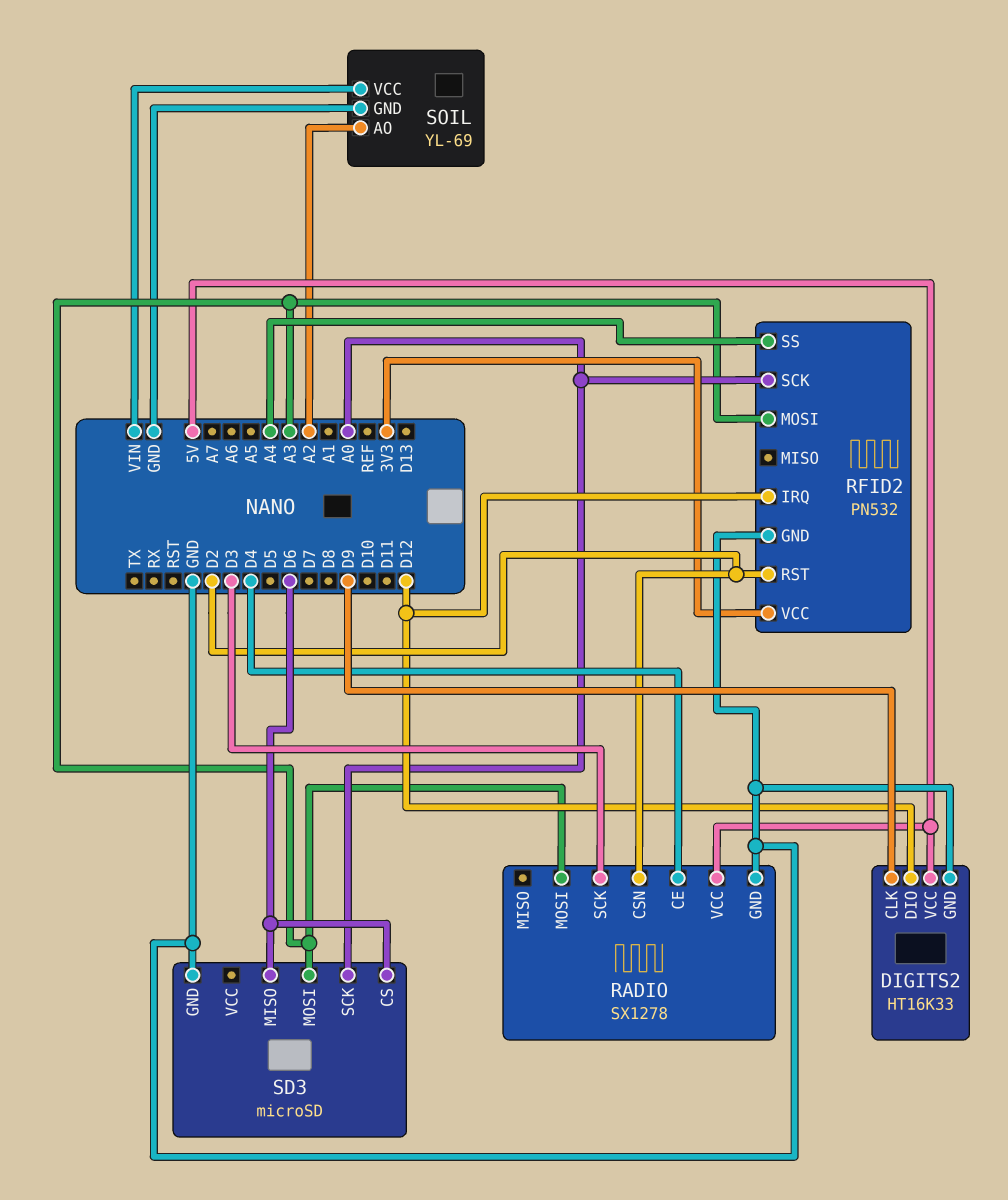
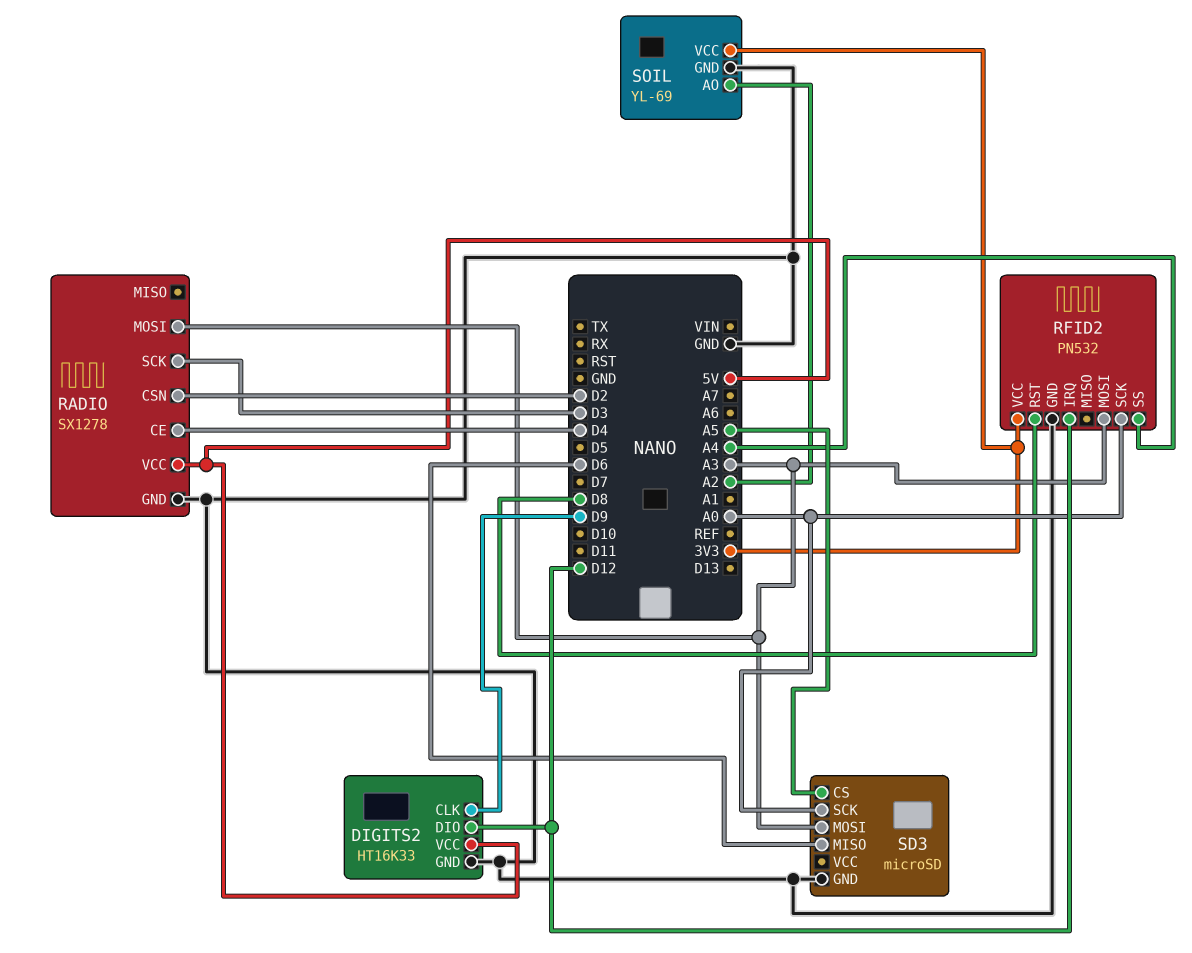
RFID2 pin RST: D2 -> D8
SD3 pin CS: D6 -> A5
SOIL pin VCC: VIN -> 3V3

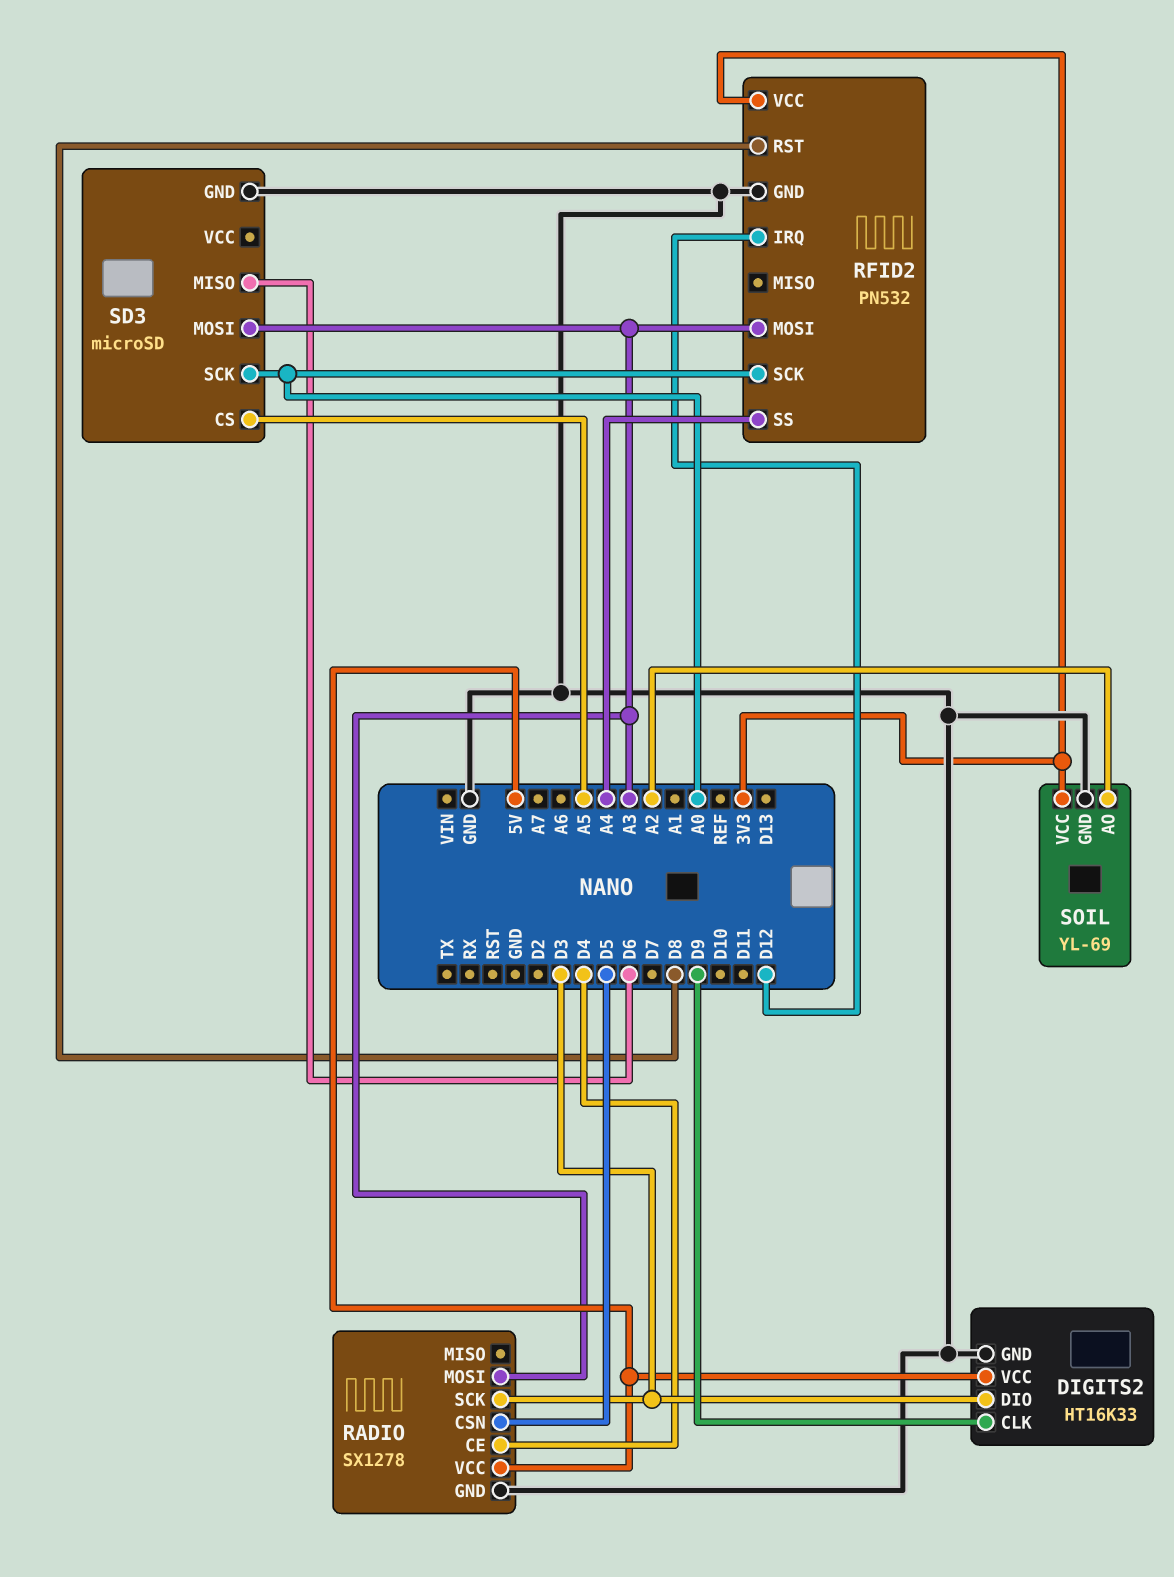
DIGITS2 pin DIO: D12 -> D3
RADIO pin CSN: D2 -> D5

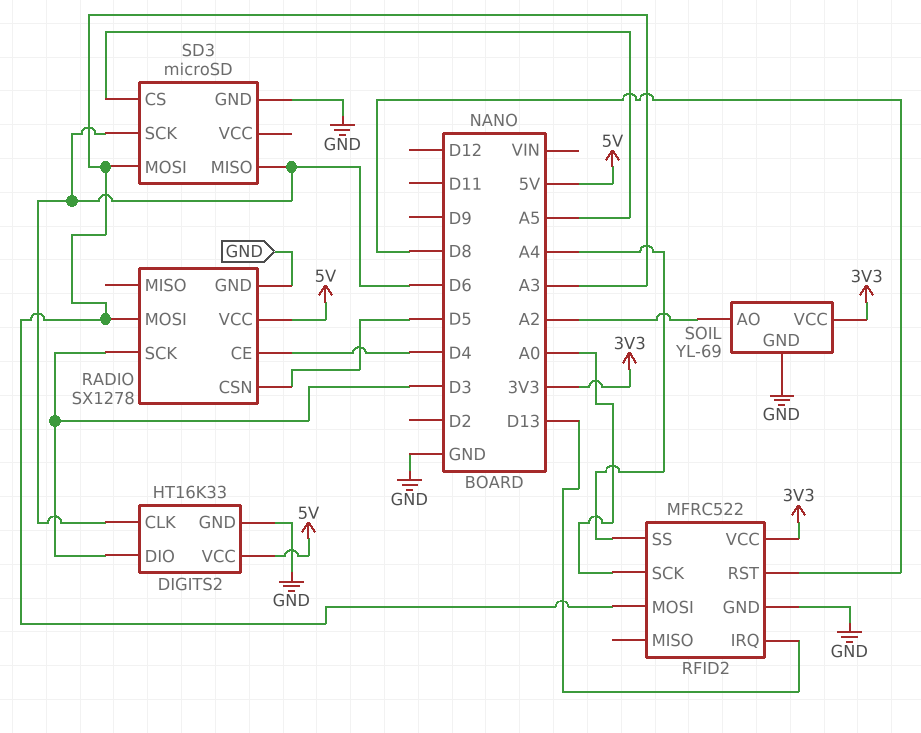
DIGITS2 pin CLK: D9 -> D6
RFID2: PN532 -> MFRC522
RFID2 pin IRQ: D12 -> D13
SD3 pin SCK: A0 -> D6

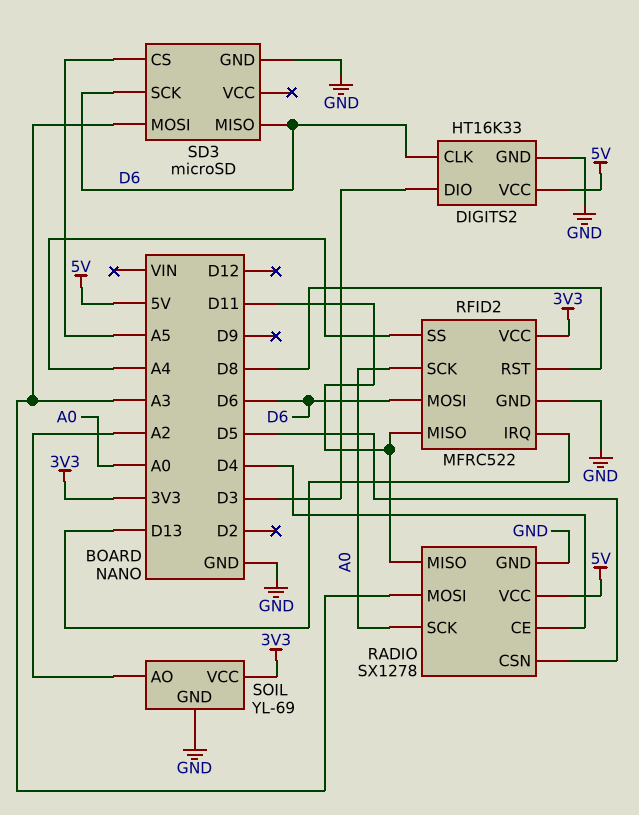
RADIO pin MISO: none -> D11
RADIO pin SCK: D3 -> A0
RFID2 pin MISO: none -> D11
RFID2 pin MOSI: A3 -> D6

